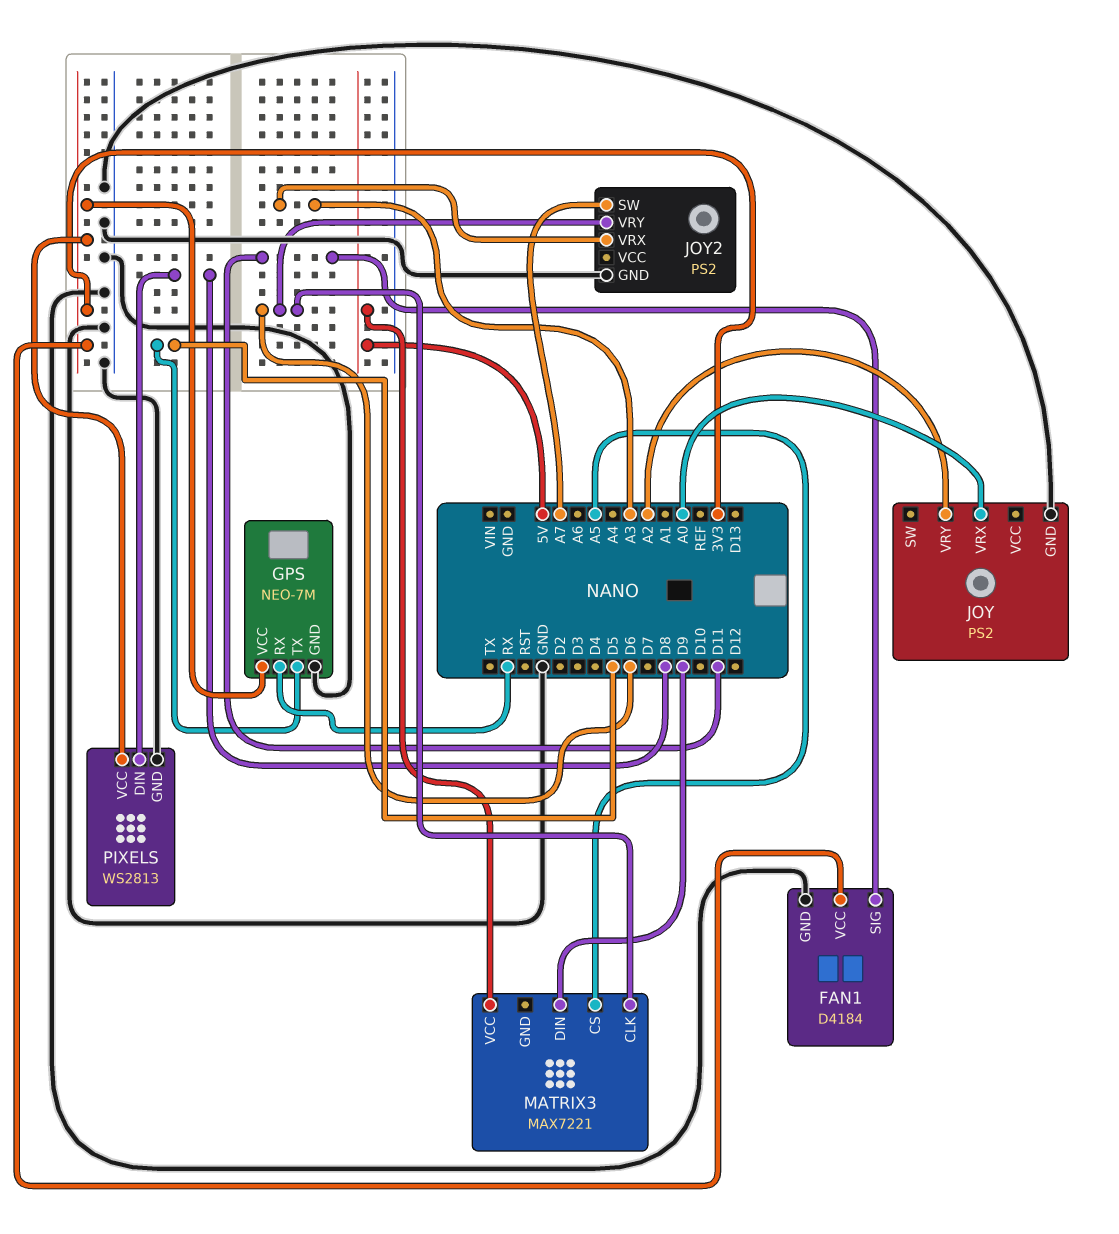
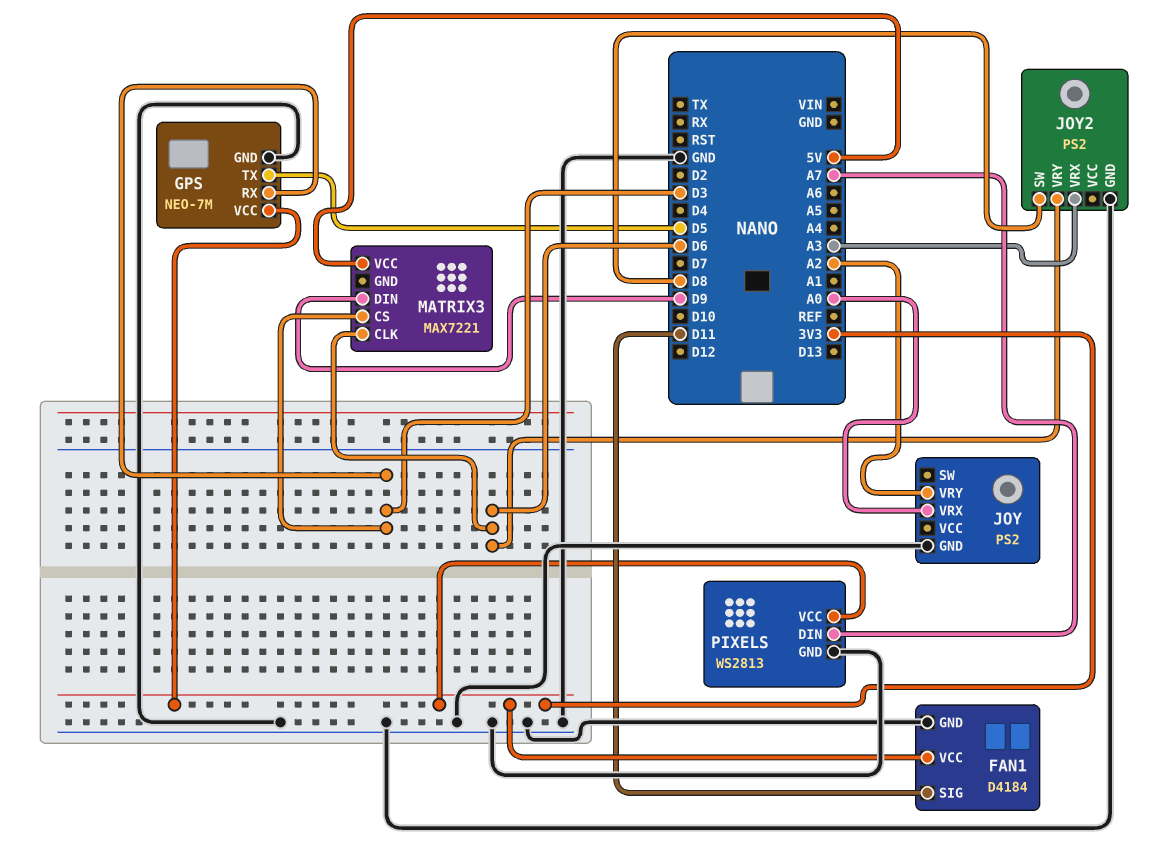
GPS pin RX: RX -> D3
JOY2 pin SW: A7 -> D8
MATRIX3 pin CS: A5 -> D3
PIXELS pin DIN: D8 -> A7

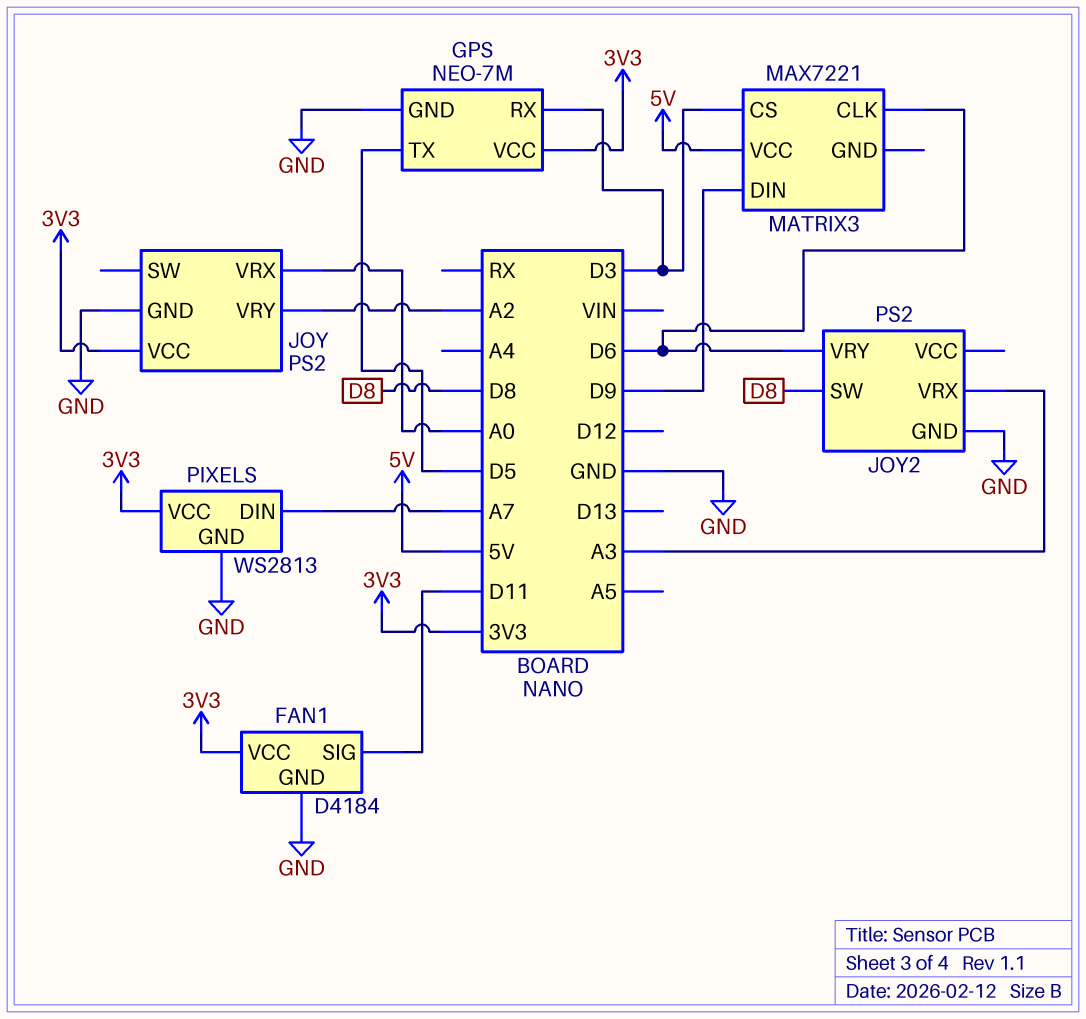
JOY pin VCC: none -> 3V3

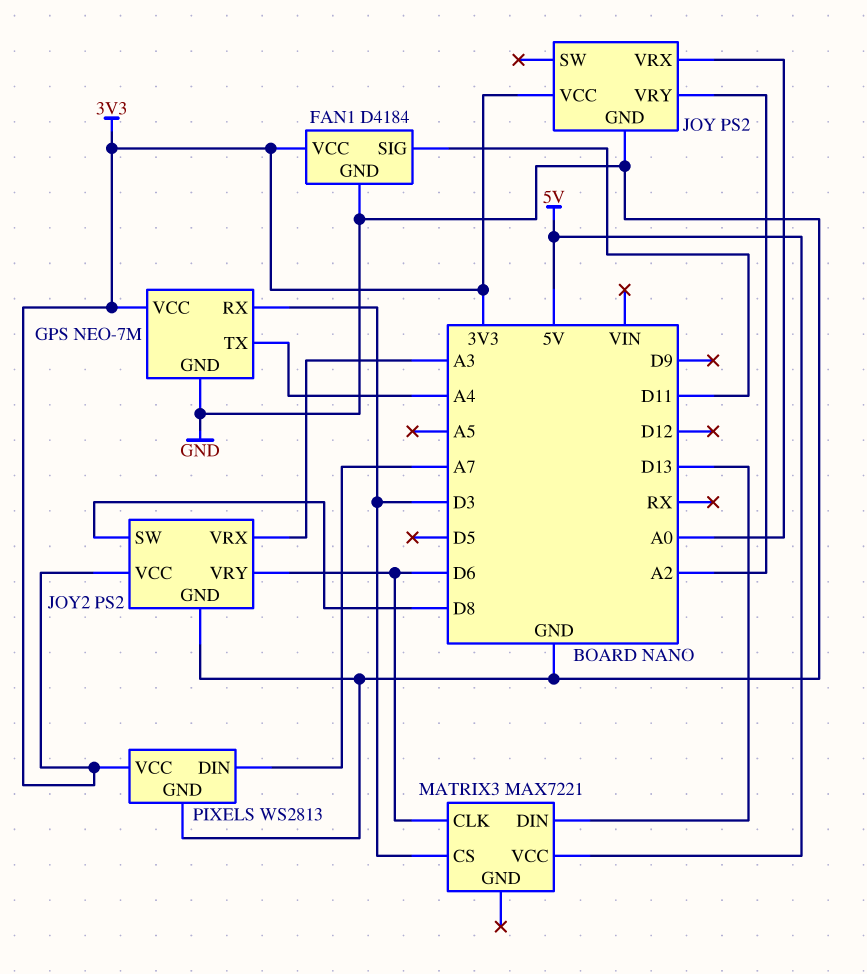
GPS pin TX: D5 -> A4
JOY2 pin VCC: none -> 3V3
MATRIX3 pin DIN: D9 -> D13

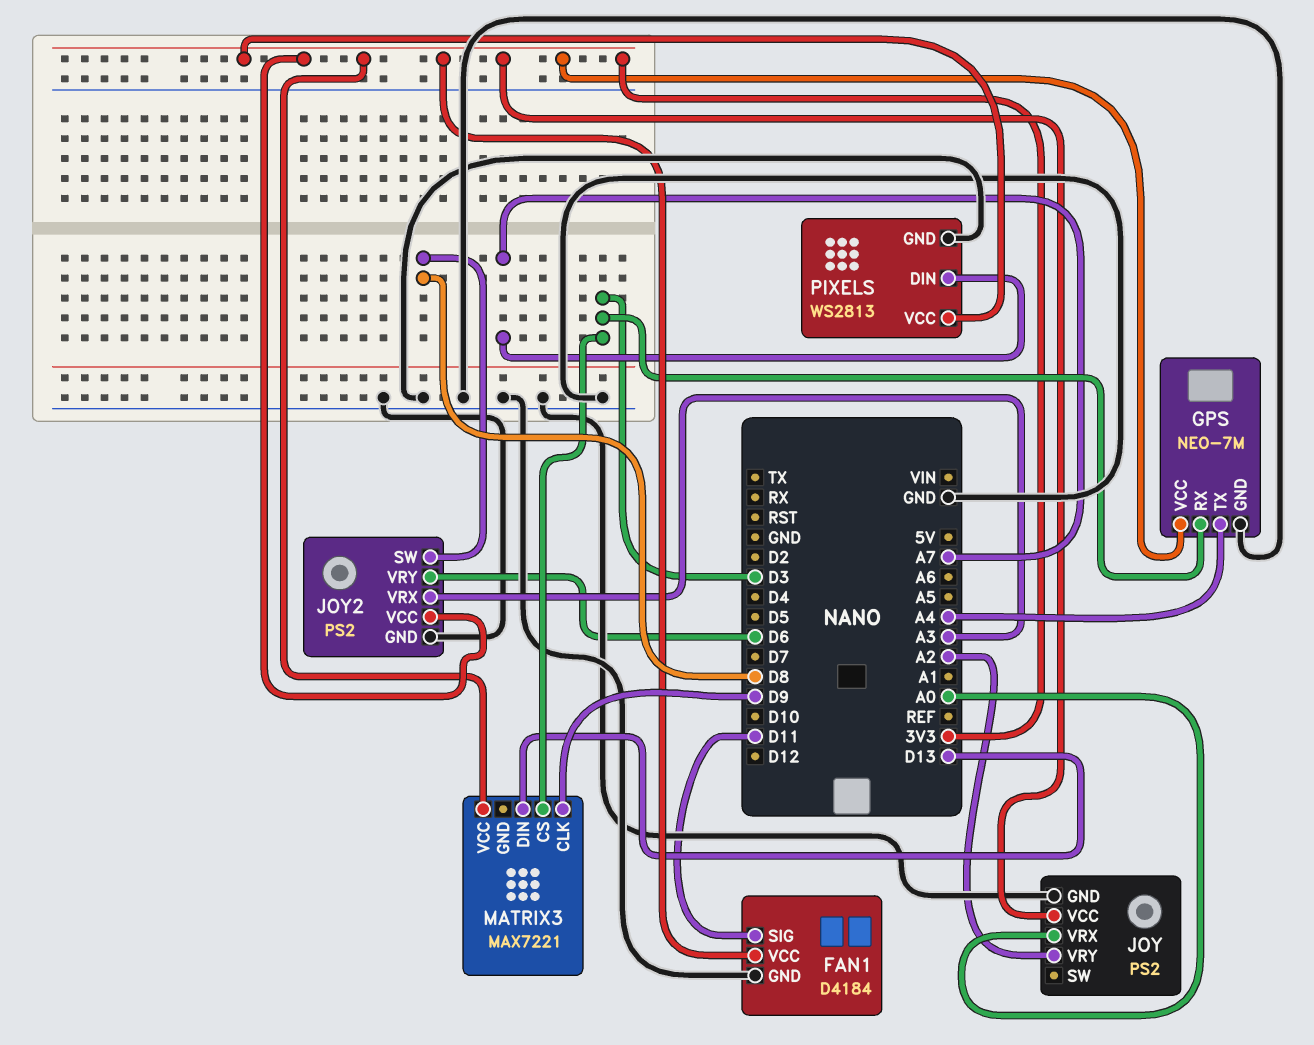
MATRIX3 pin CLK: D6 -> D9
MATRIX3 pin VCC: 5V -> 3V3

